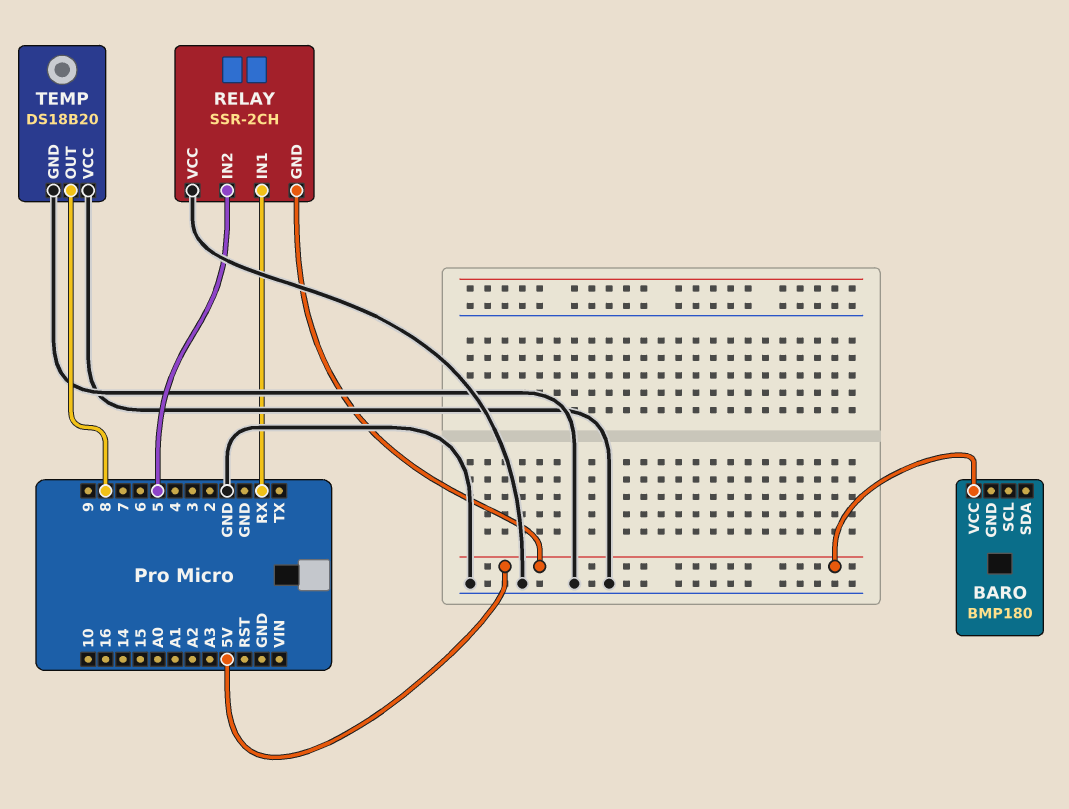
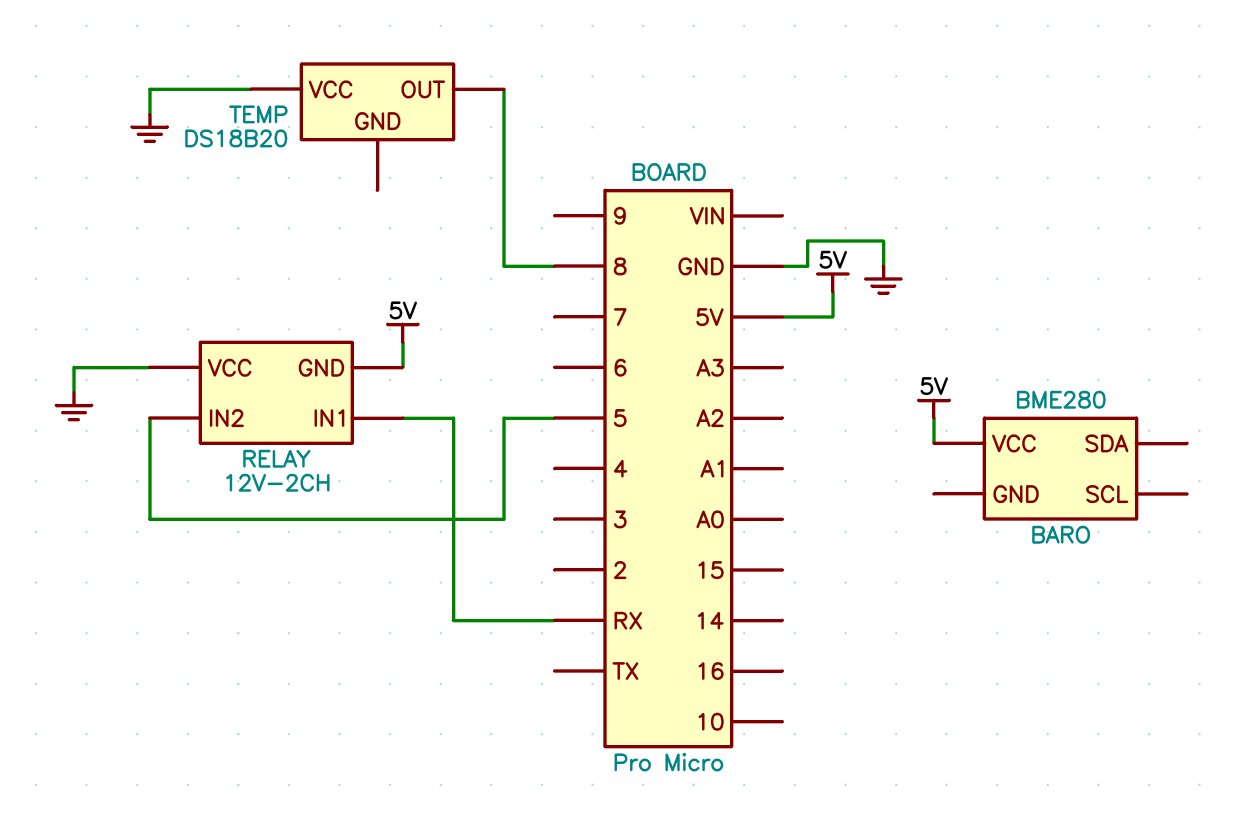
BARO: BMP180 -> BME280
RELAY: SSR-2CH -> 12V-2CH
TEMP pin GND: GND -> none

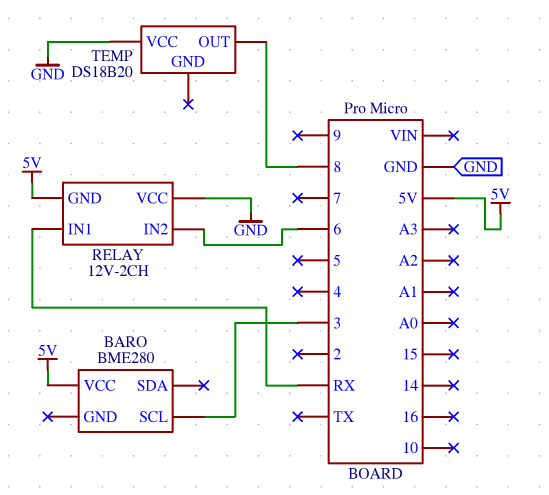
BARO pin SCL: none -> 3
RELAY pin IN2: 5 -> 6

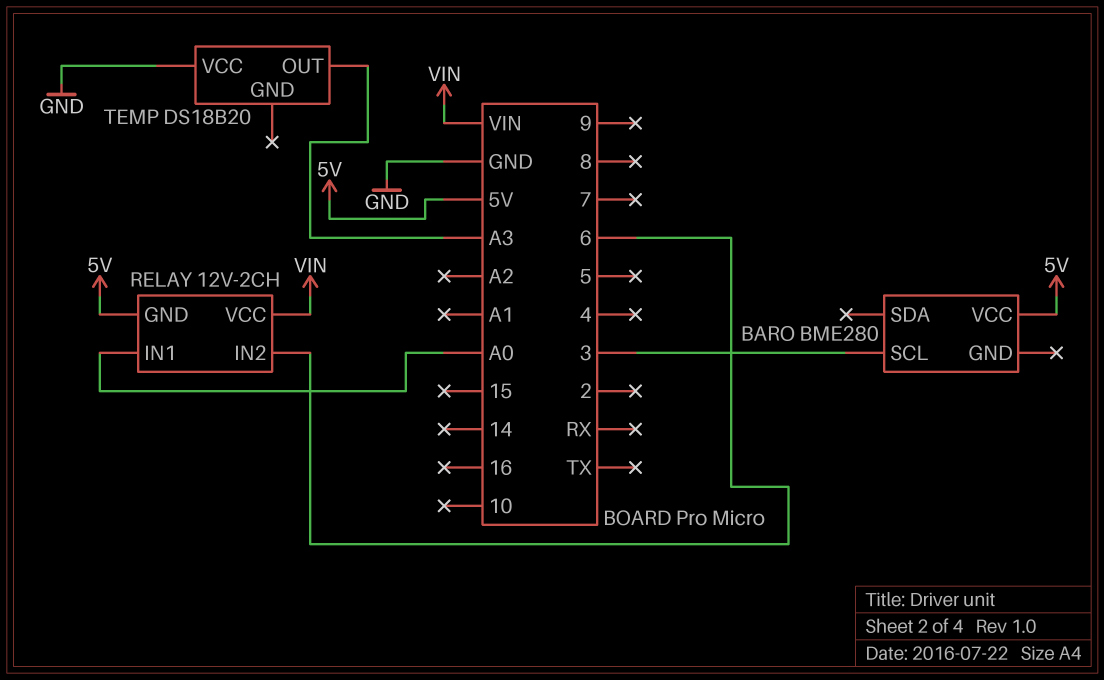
RELAY pin IN1: RX -> A0
RELAY pin VCC: GND -> VIN
TEMP pin OUT: 8 -> A3

